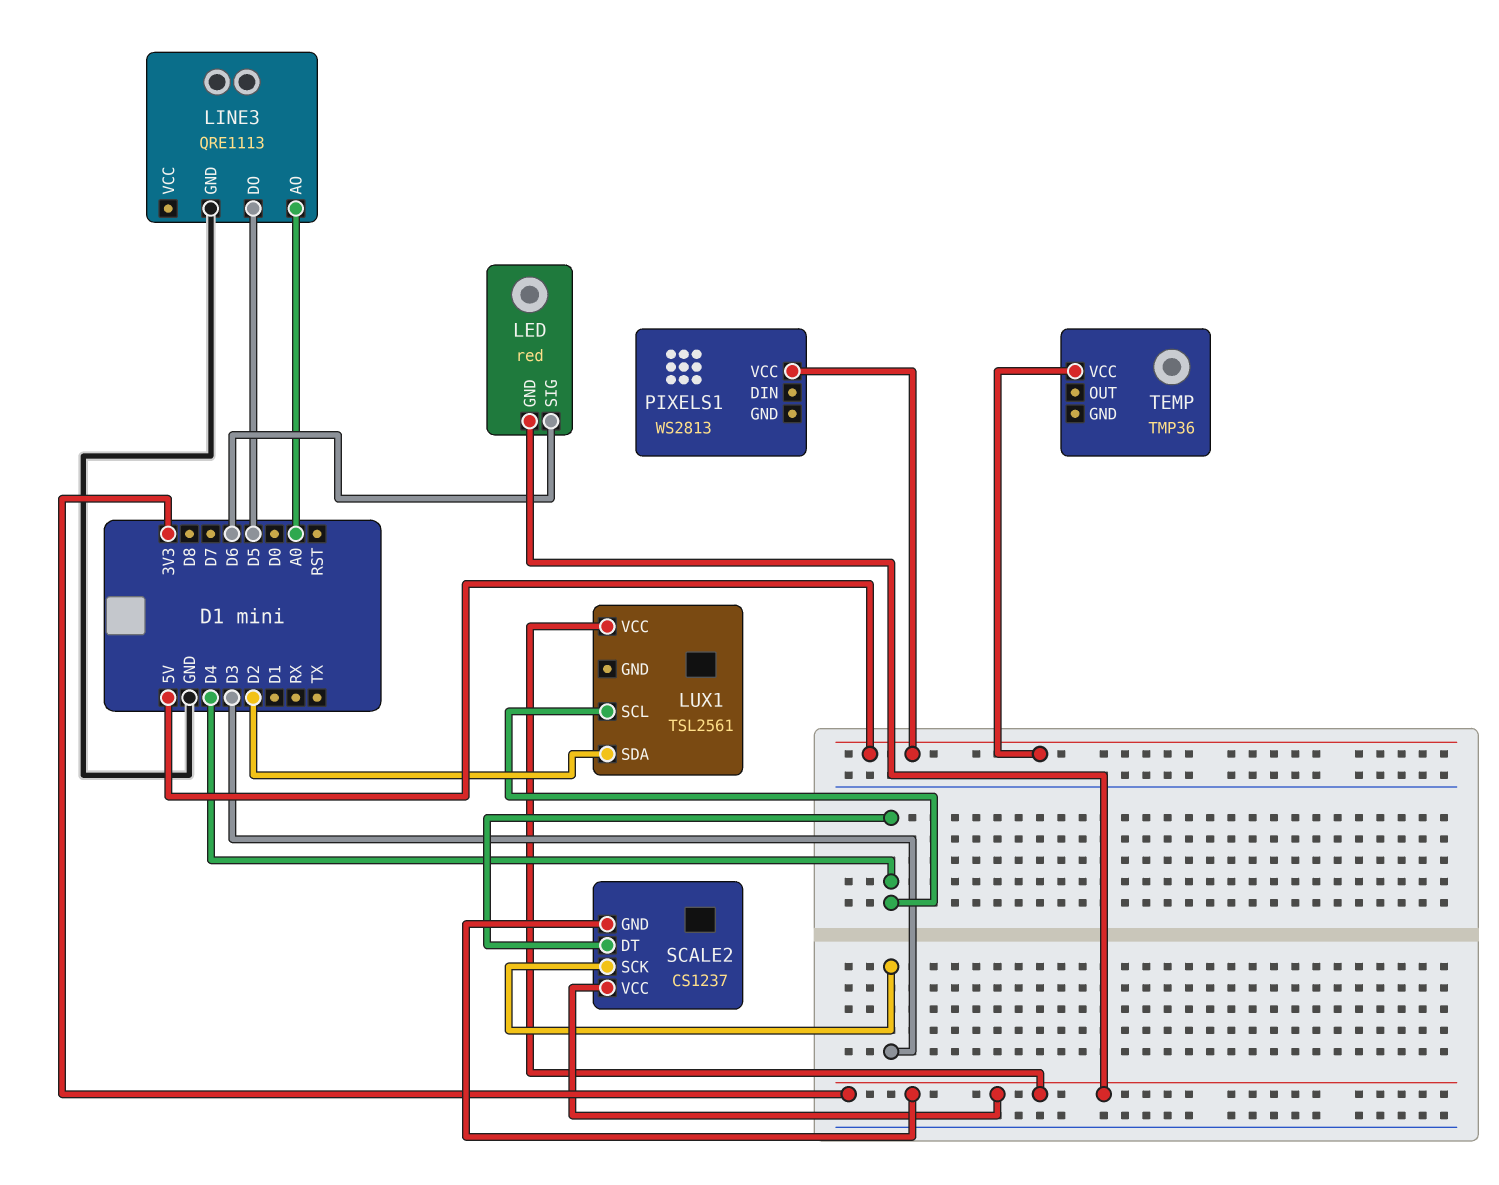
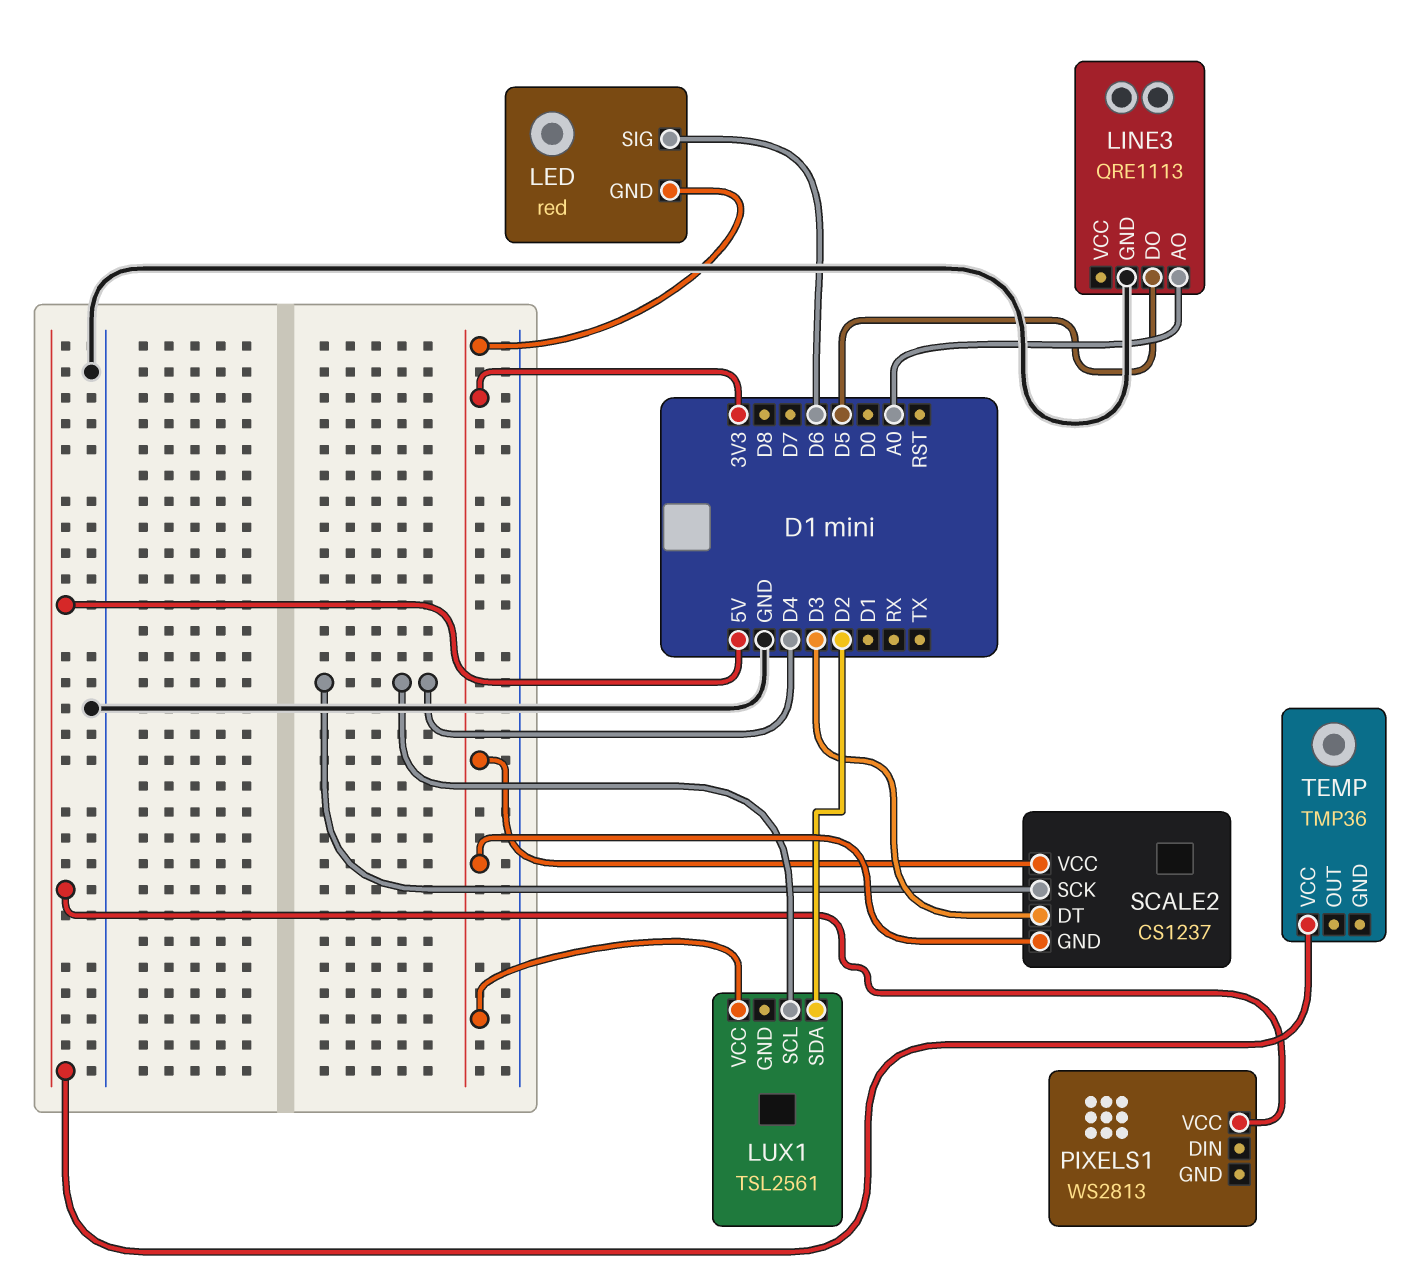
SCALE2 pin DT: D4 -> D3
SCALE2 pin SCK: D3 -> D4

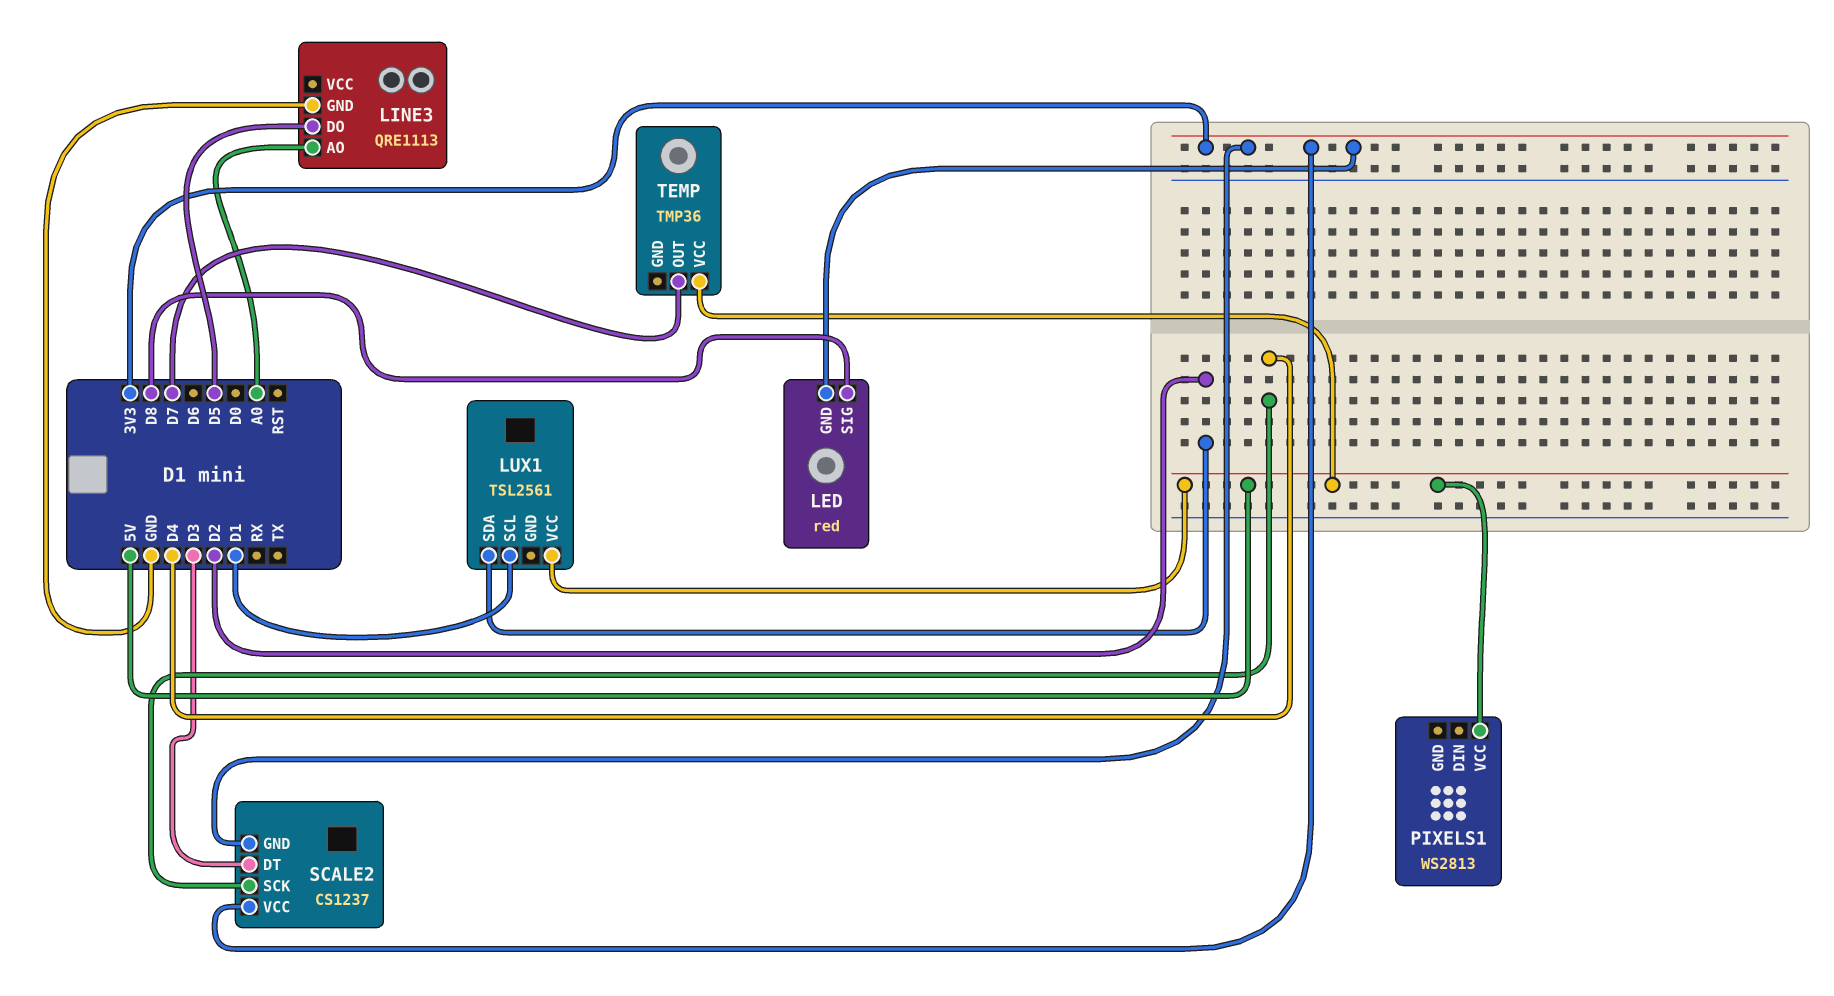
LED pin SIG: D6 -> D8
LUX1 pin SCL: D4 -> D1
LUX1 pin VCC: 3V3 -> 5V
TEMP pin OUT: none -> D7

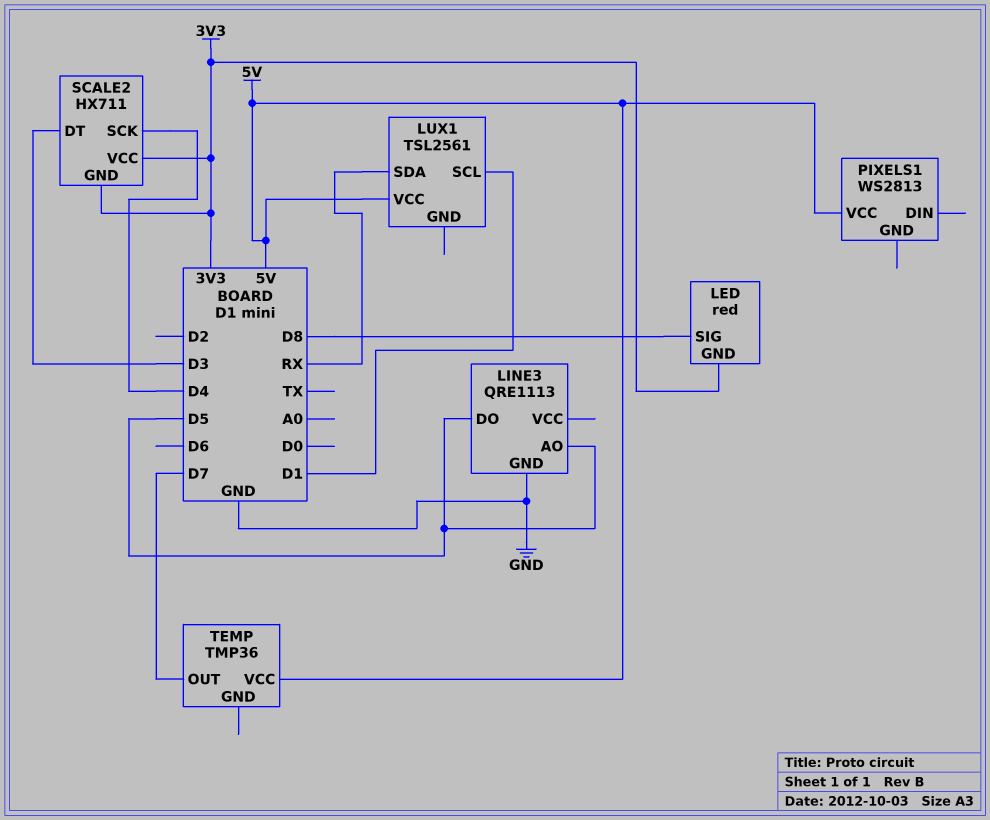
LINE3 pin AO: A0 -> D5
LUX1 pin SDA: D2 -> RX
SCALE2: CS1237 -> HX711

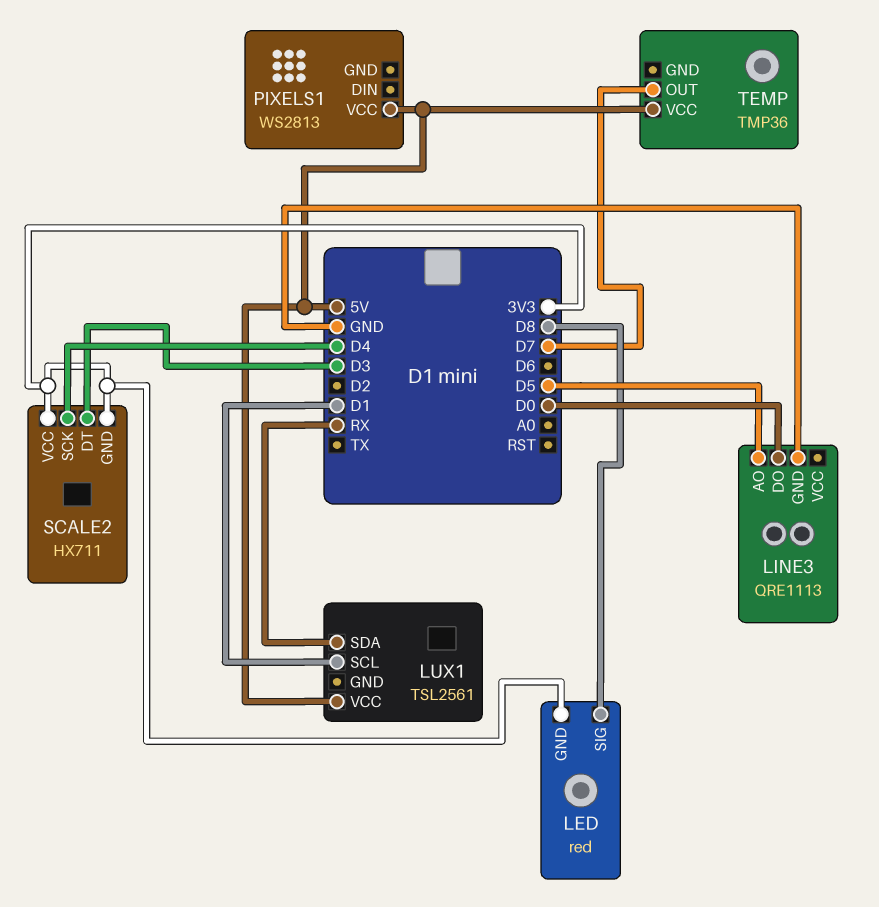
LINE3 pin DO: D5 -> D0

